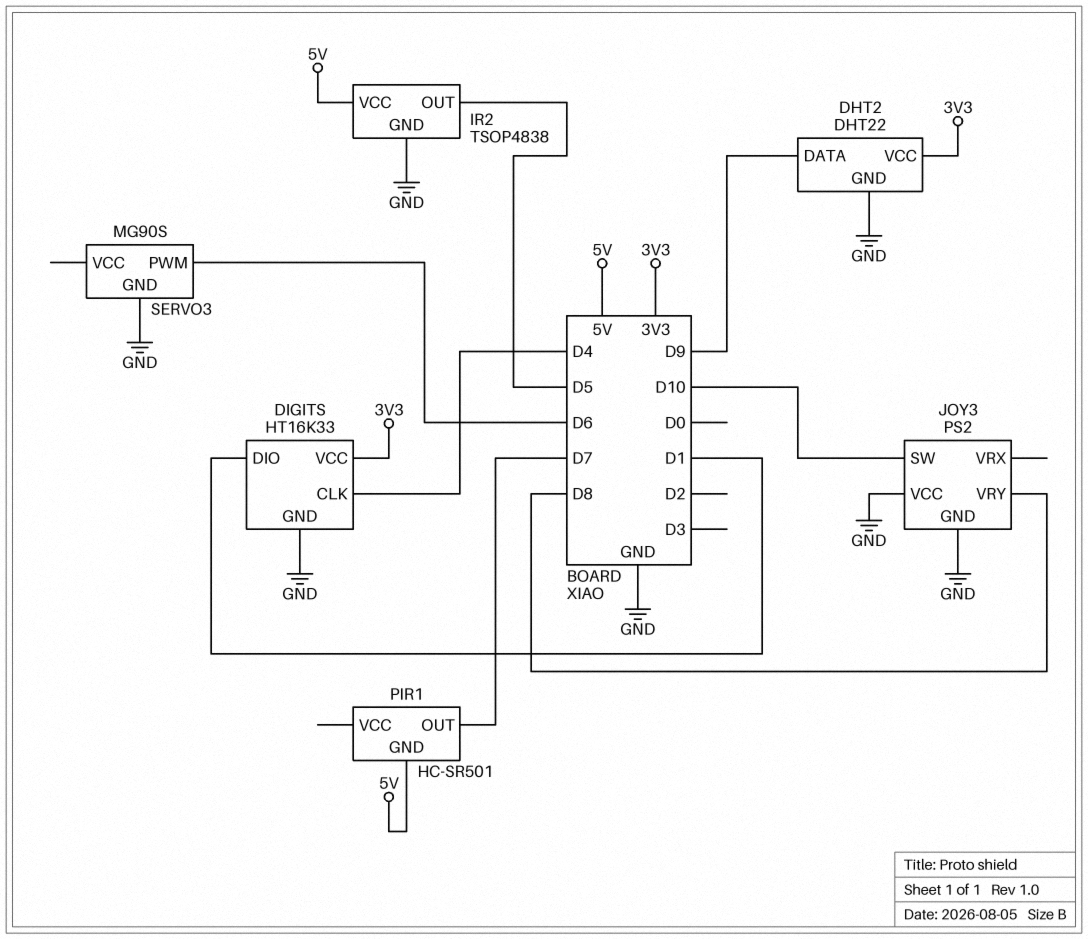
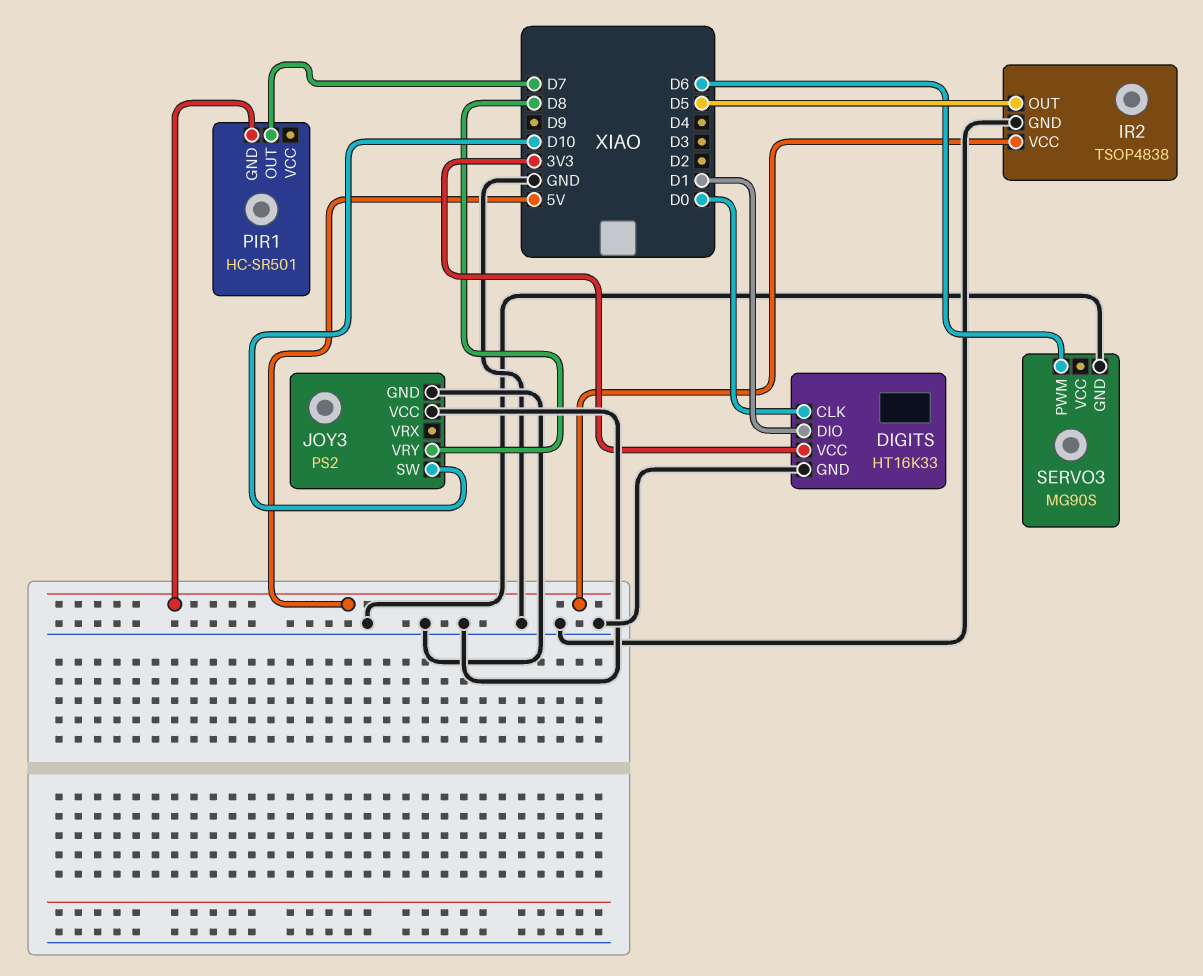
DHT2: DHT22 -> none
DHT2 pin DATA: D9 -> none
DHT2 pin GND: GND -> none
DHT2 pin VCC: 3V3 -> none
DIGITS pin CLK: D4 -> D0

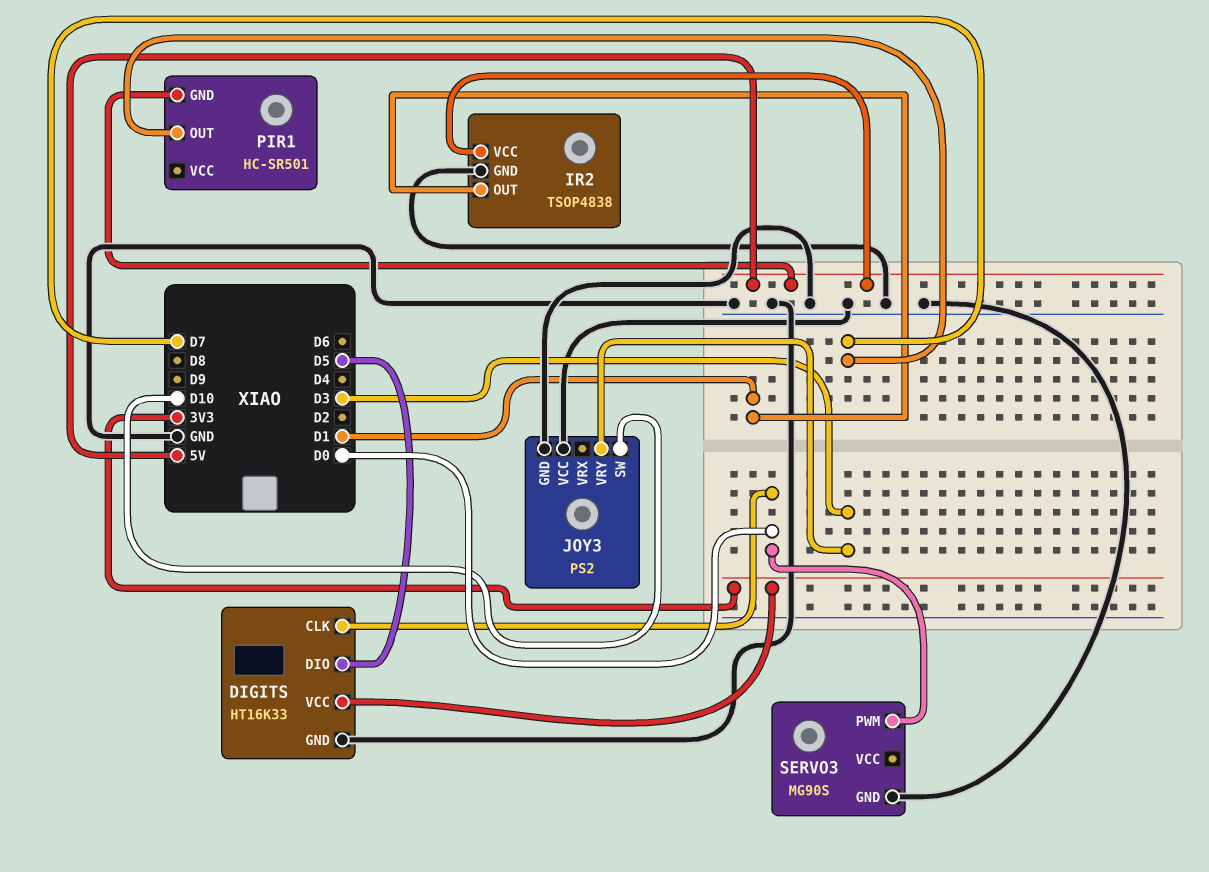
DIGITS pin DIO: D1 -> D5
IR2 pin OUT: D5 -> D1
JOY3 pin VRY: D8 -> D3
SERVO3 pin PWM: D6 -> D0

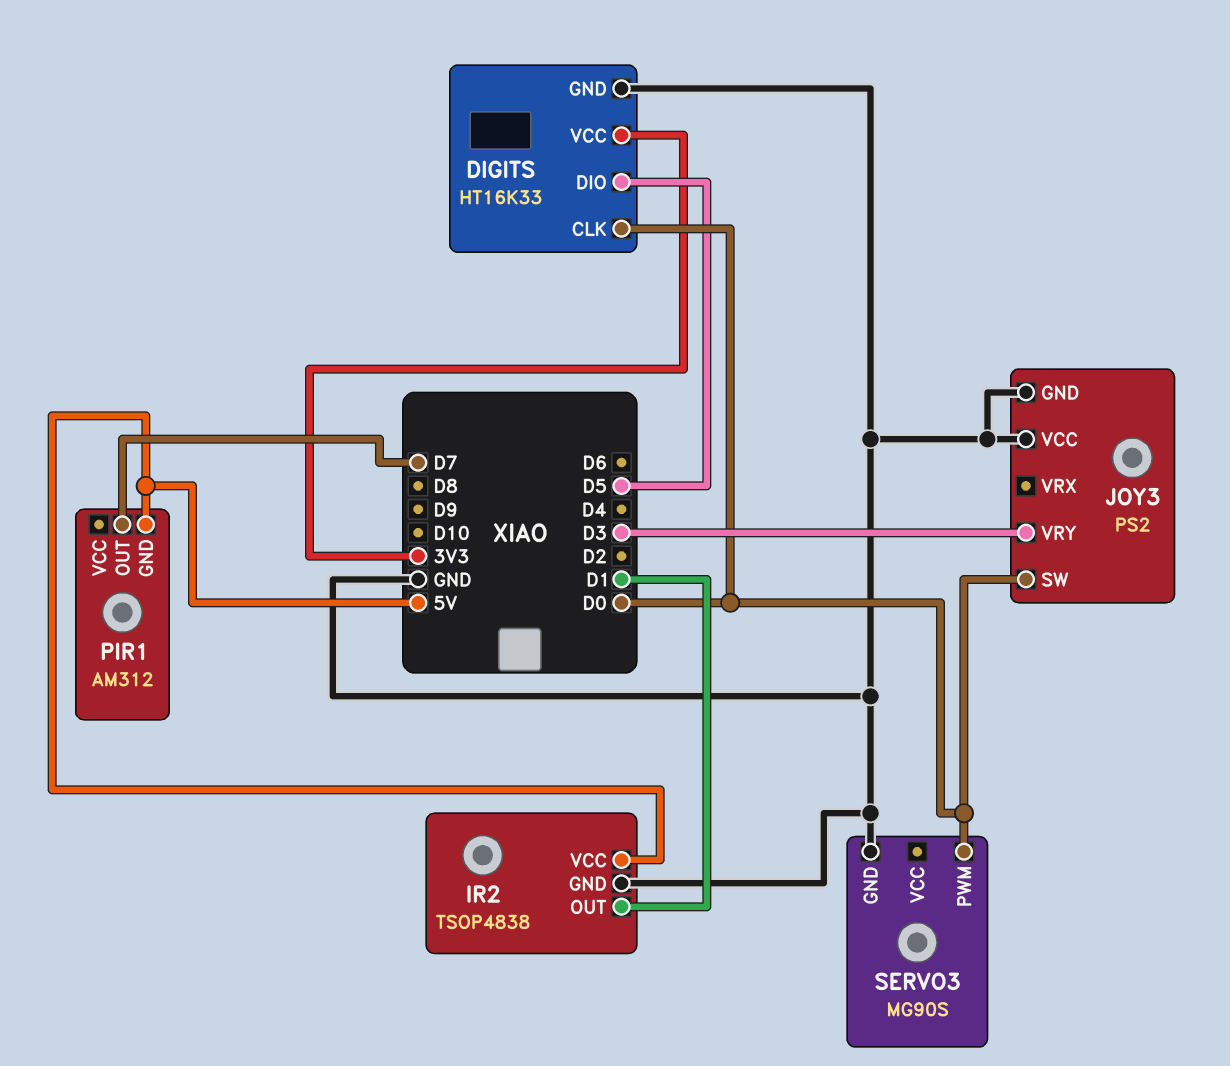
JOY3 pin SW: D10 -> D0
PIR1: HC-SR501 -> AM312

